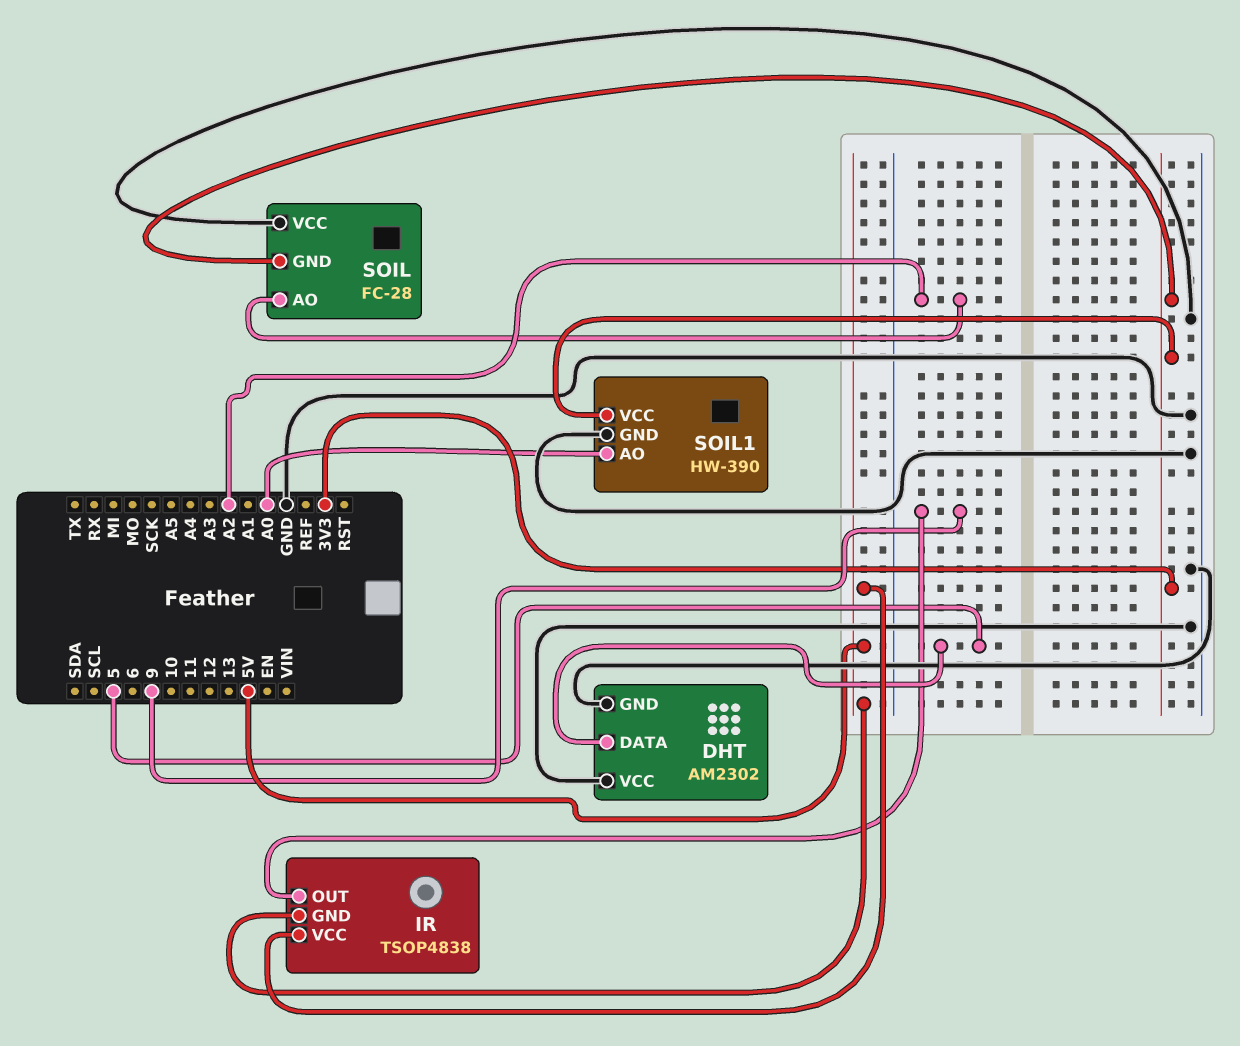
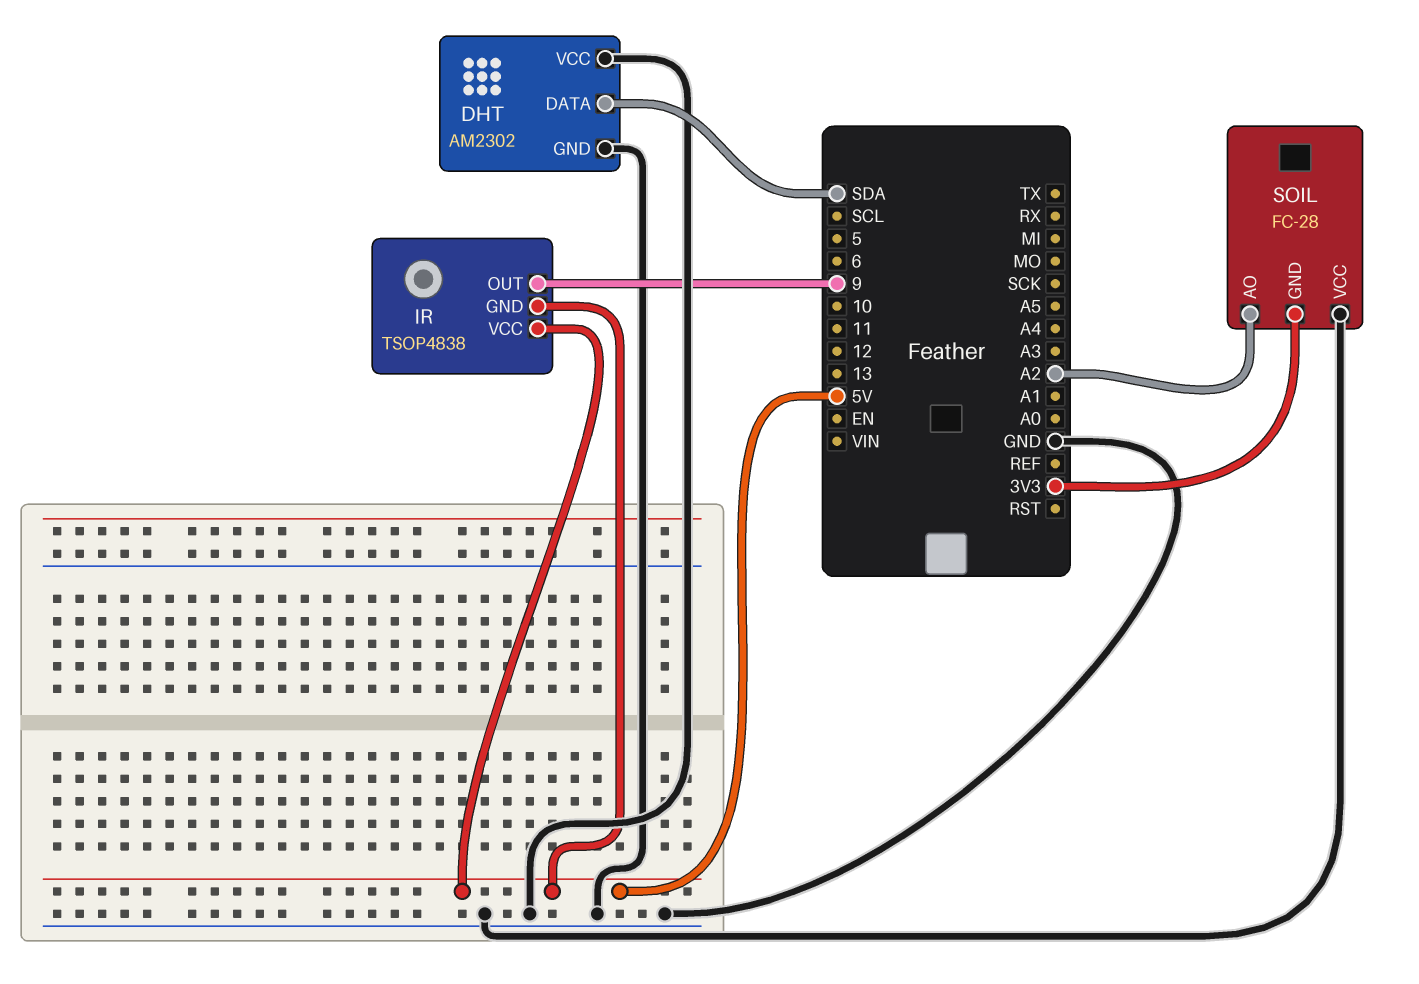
DHT pin DATA: 5 -> SDA
SOIL1: HW-390 -> none
SOIL1 pin AO: A0 -> none
SOIL1 pin GND: GND -> none
SOIL1 pin VCC: 3V3 -> none

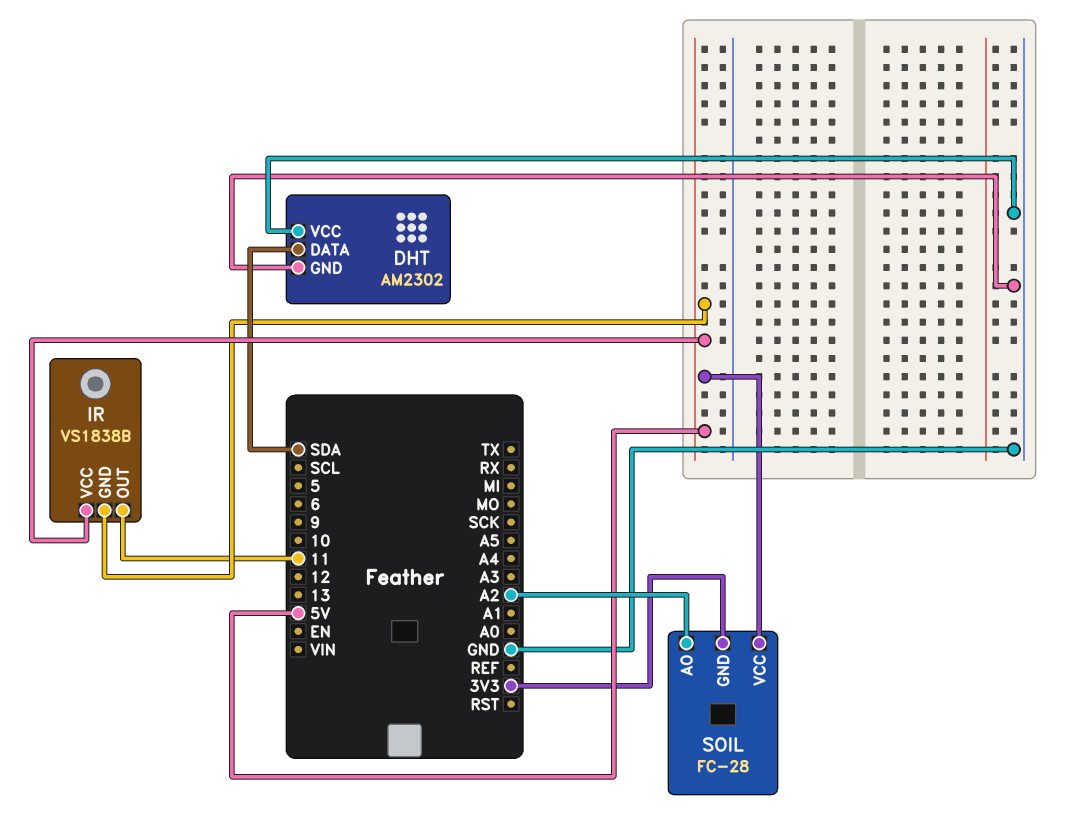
IR: TSOP4838 -> VS1838B
IR pin OUT: 9 -> 11
SOIL pin VCC: GND -> 5V

